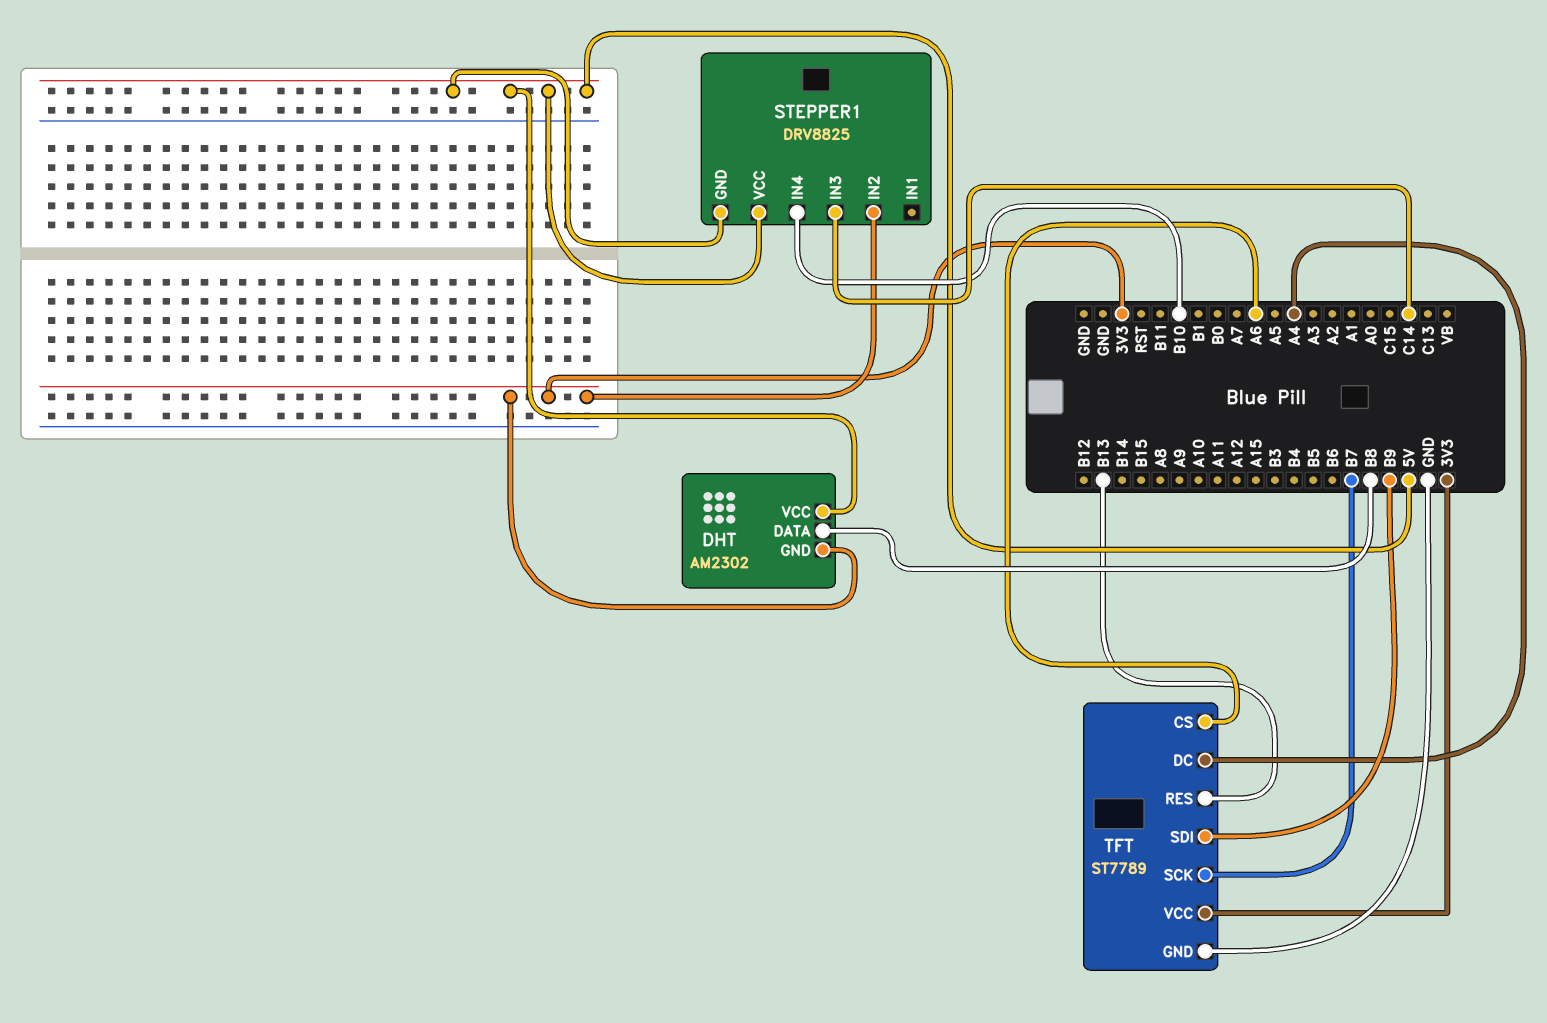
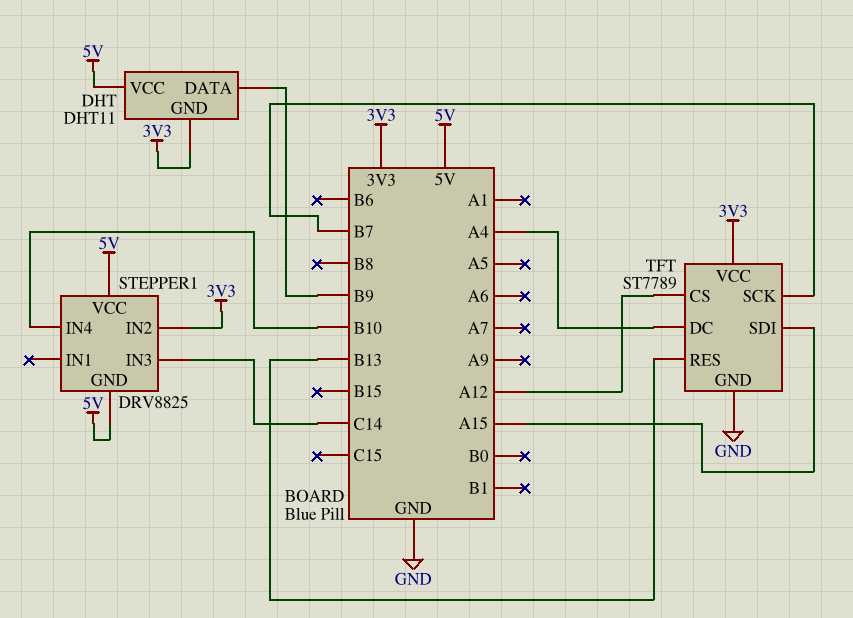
DHT: AM2302 -> DHT11
DHT pin DATA: B8 -> B9
TFT pin CS: A6 -> A12
TFT pin SDI: B9 -> A15

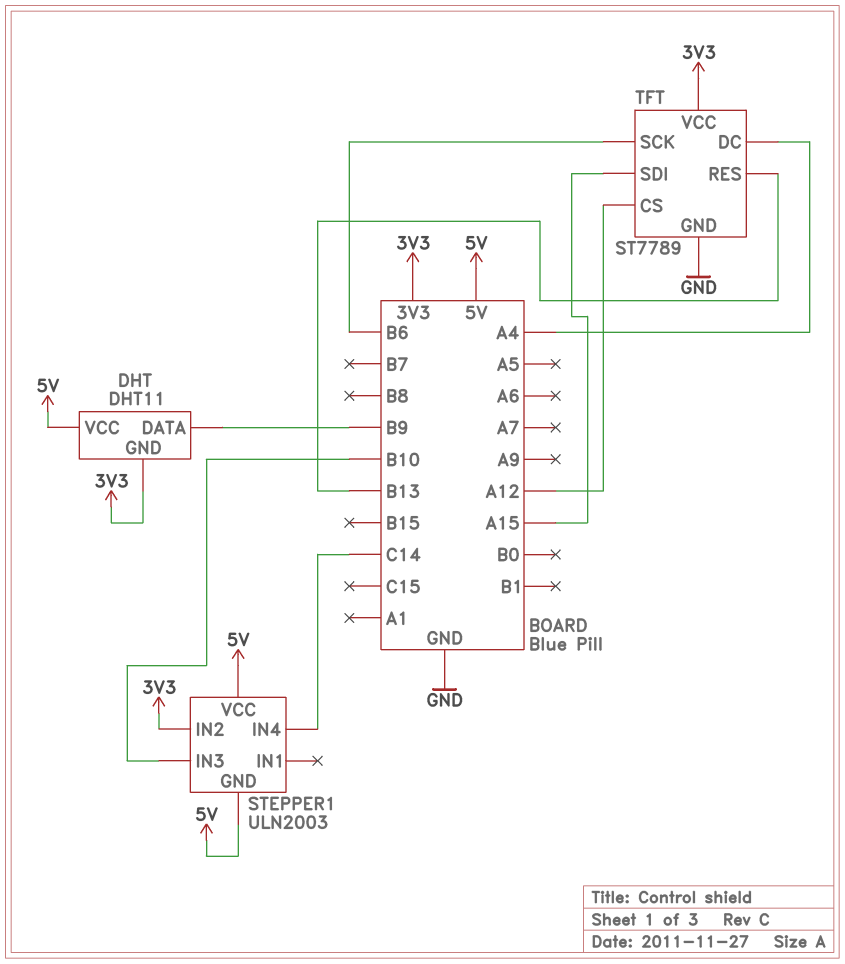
STEPPER1: DRV8825 -> ULN2003
STEPPER1 pin IN3: C14 -> B10
STEPPER1 pin IN4: B10 -> C14
TFT pin SCK: B7 -> B6

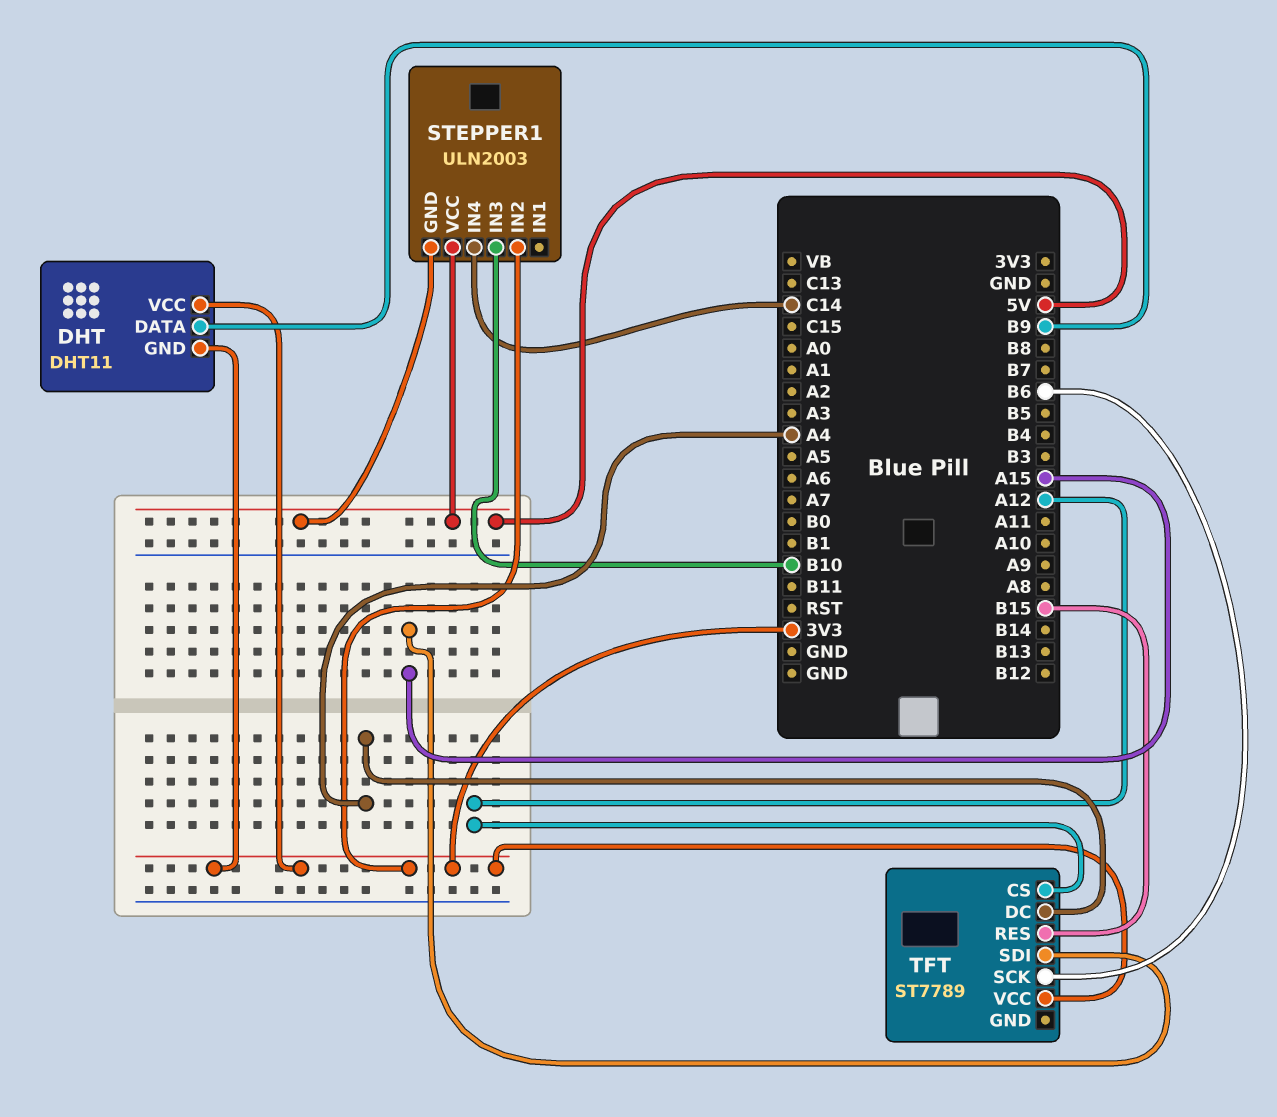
DHT pin VCC: 5V -> 3V3
TFT pin GND: GND -> none
TFT pin RES: B13 -> B15

